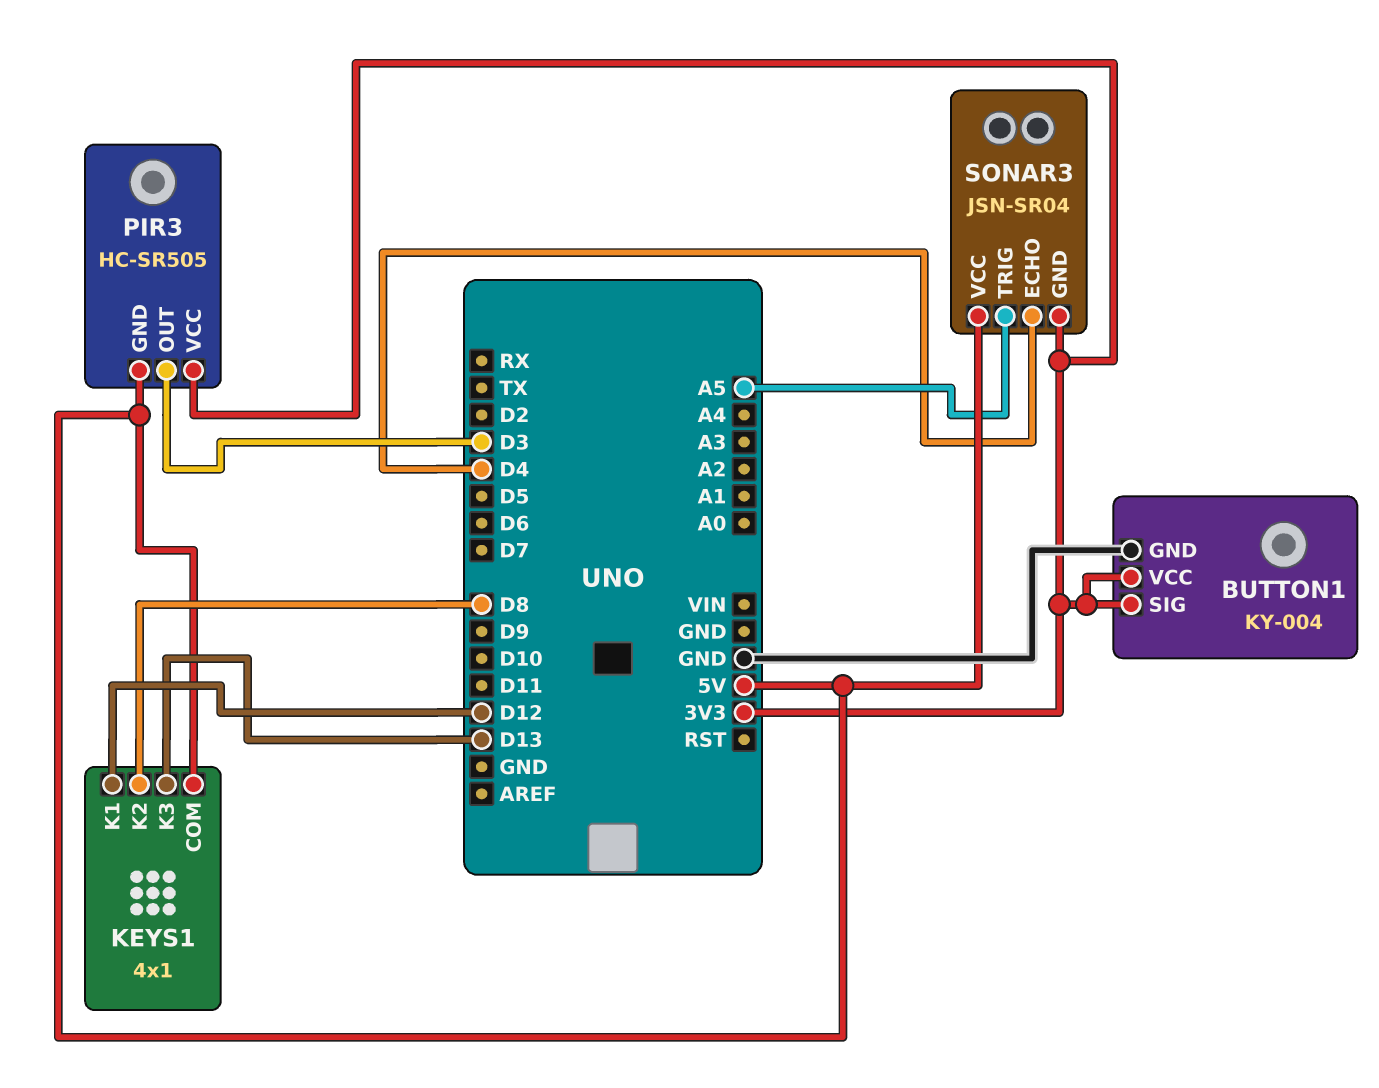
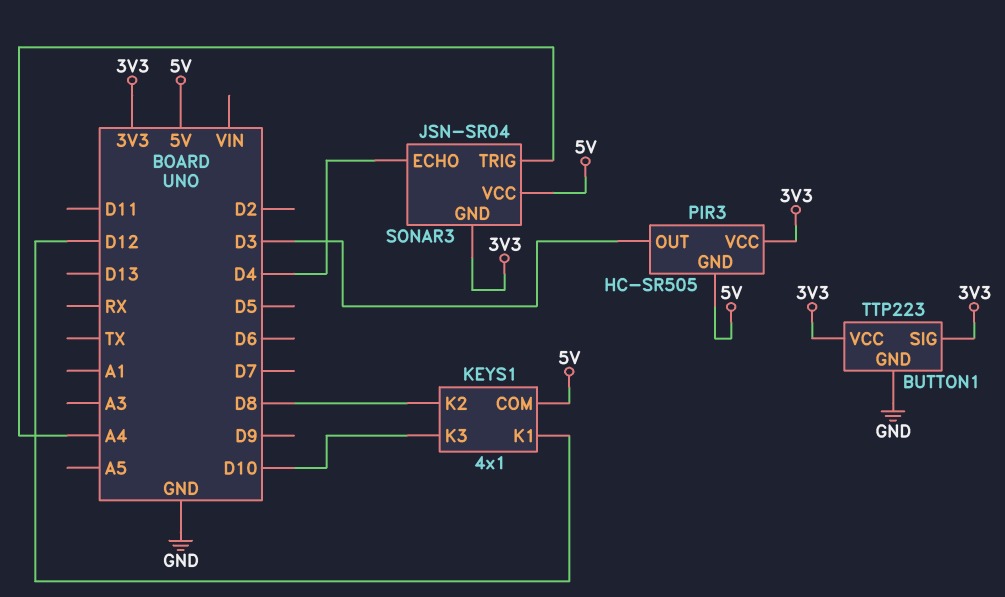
BUTTON1: KY-004 -> TTP223
KEYS1 pin K3: D13 -> D10
SONAR3 pin TRIG: A5 -> A4

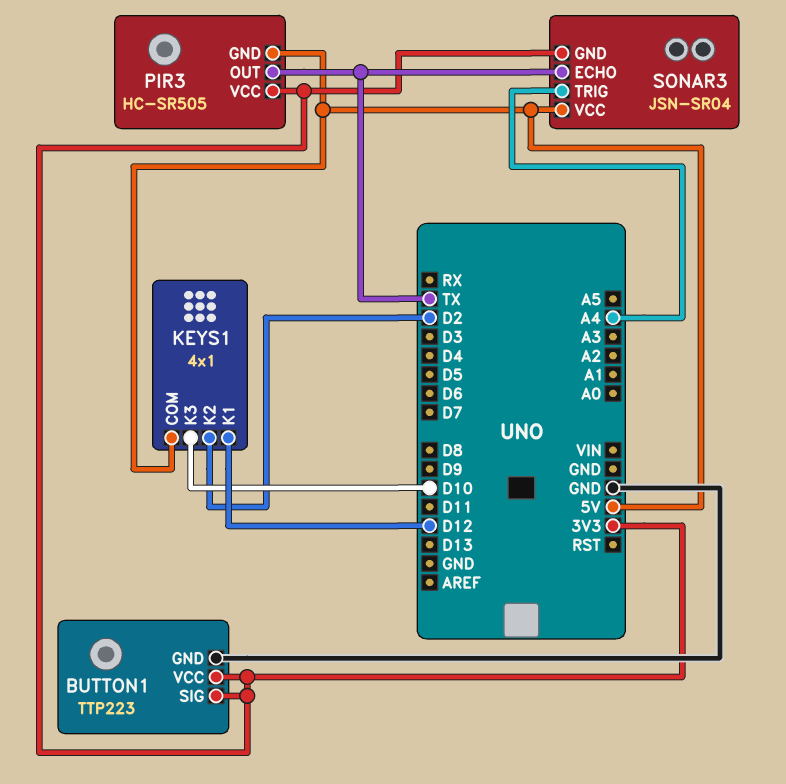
KEYS1 pin K2: D8 -> D2
PIR3 pin OUT: D3 -> TX
SONAR3 pin ECHO: D4 -> TX

